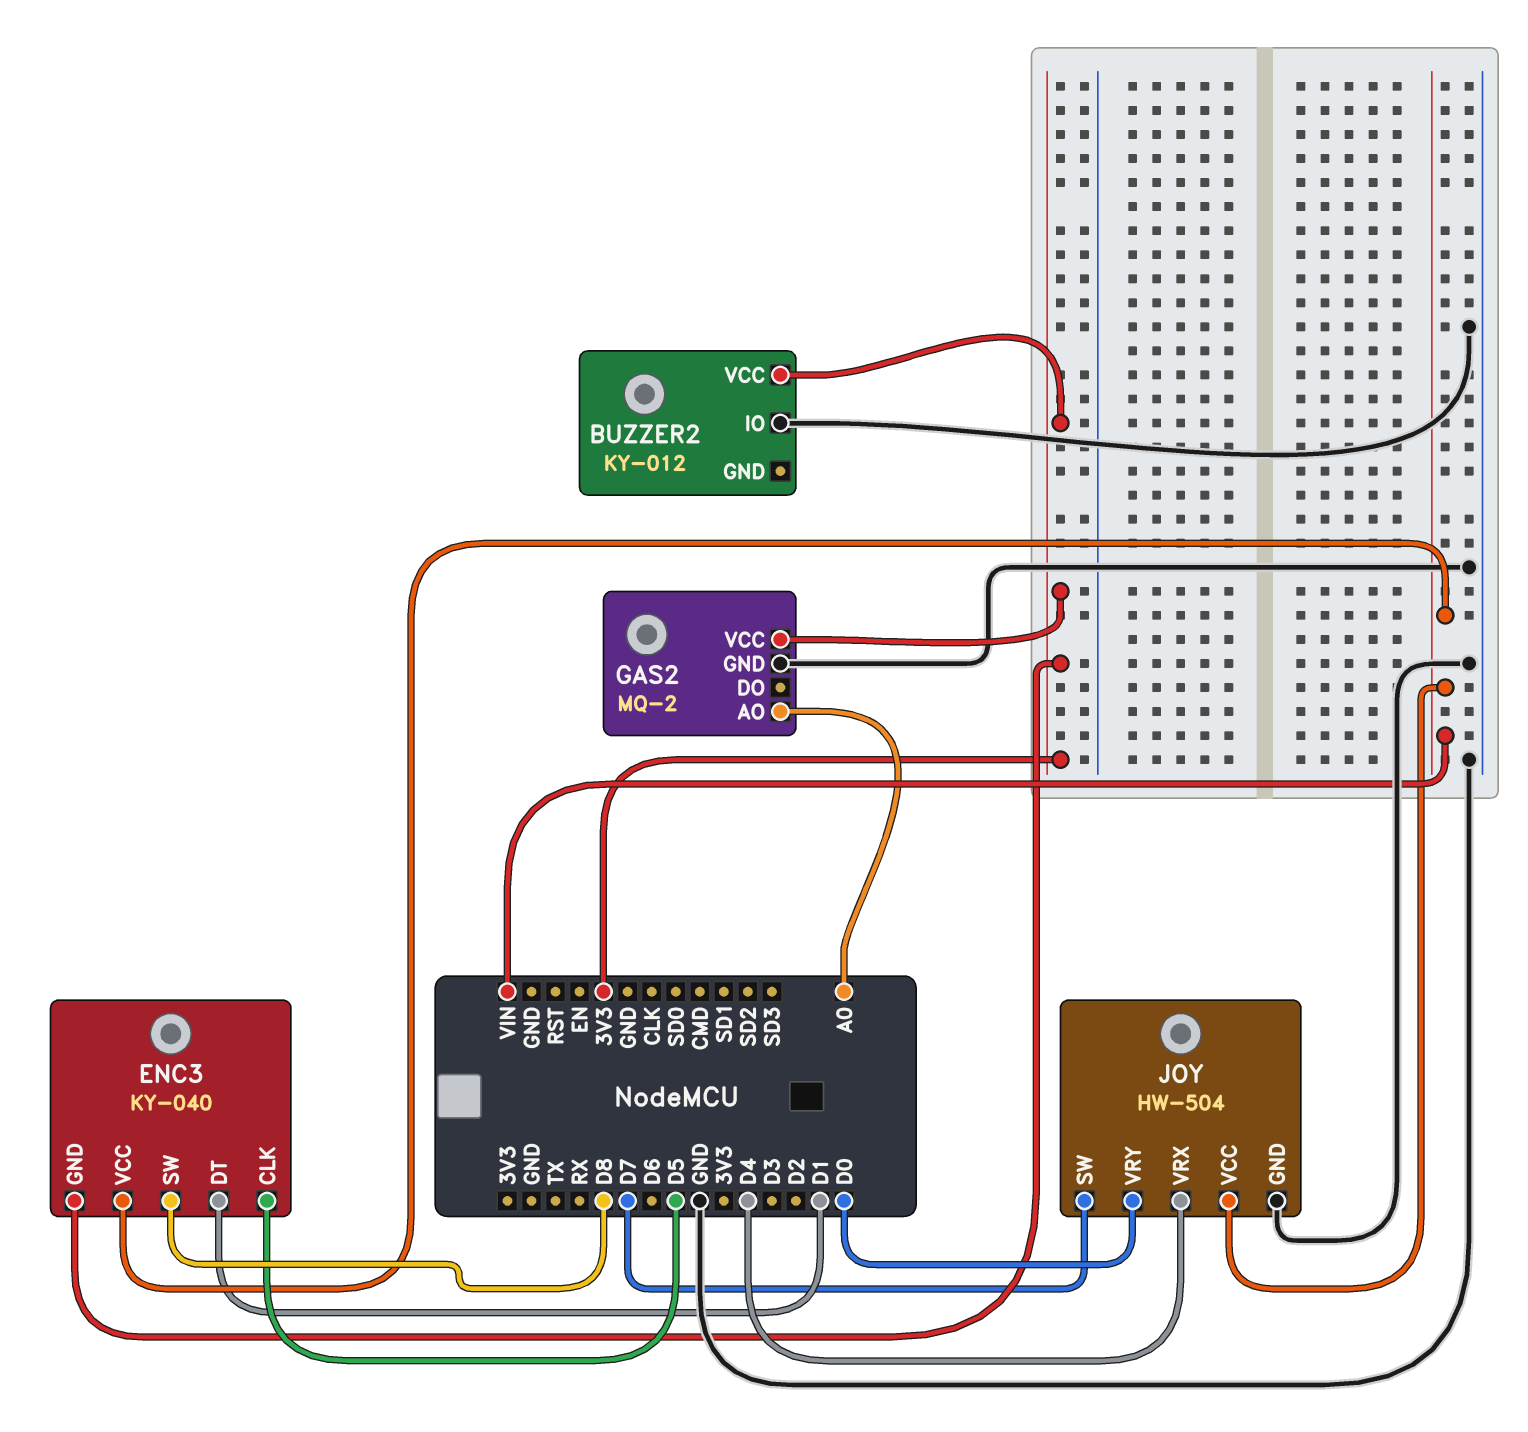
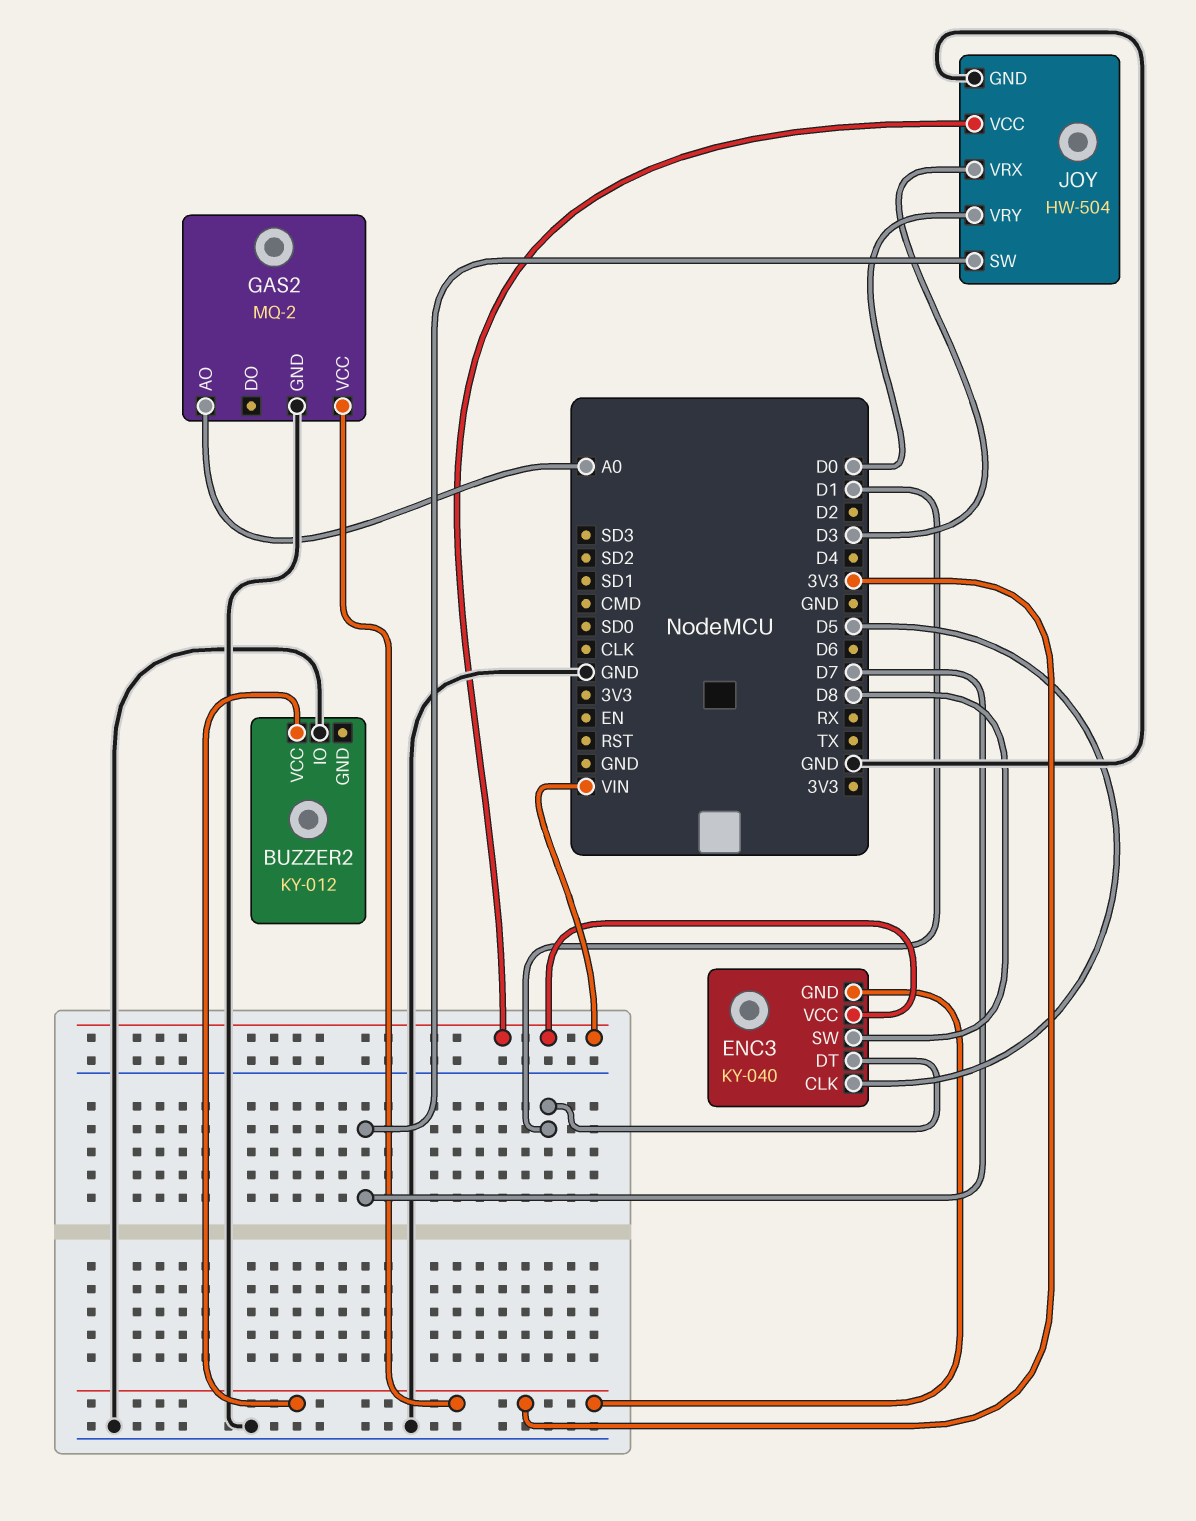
JOY pin VRX: D4 -> D3

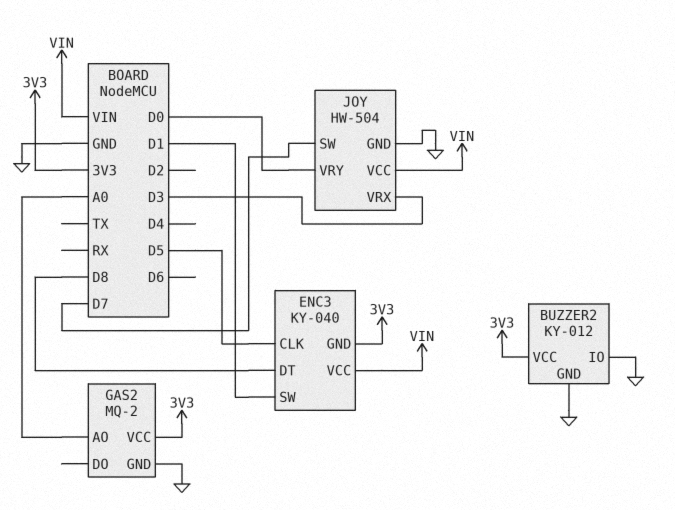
BUZZER2 pin GND: none -> GND
ENC3 pin DT: D1 -> D8
ENC3 pin SW: D8 -> D1

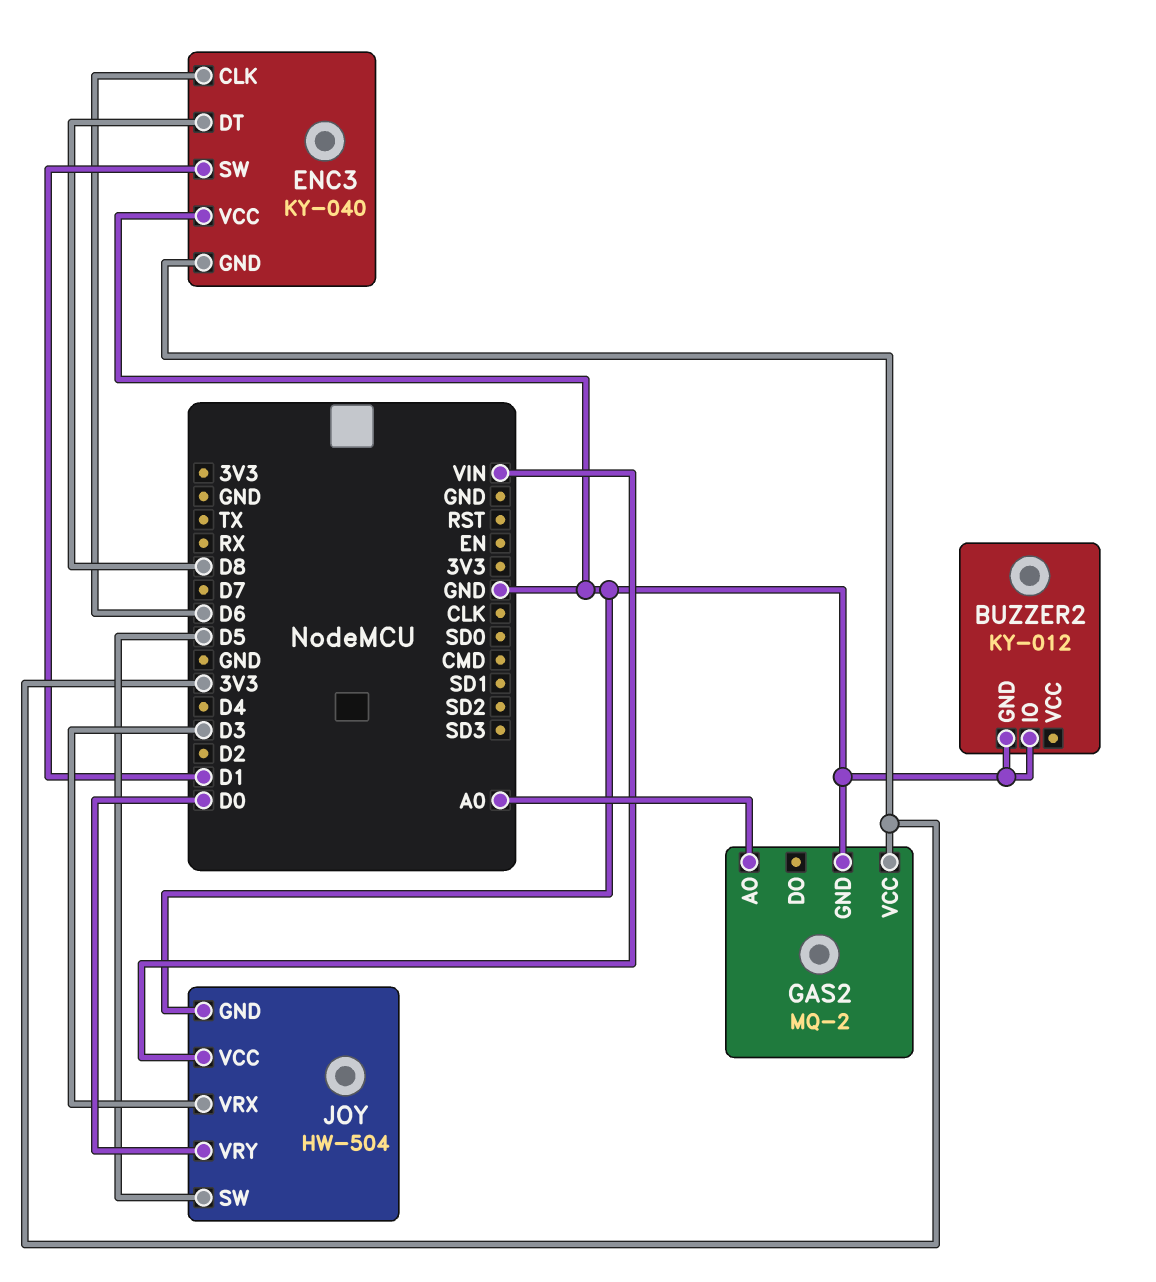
BUZZER2 pin VCC: 3V3 -> none
ENC3 pin CLK: D5 -> D6
ENC3 pin VCC: VIN -> GND
JOY pin SW: D7 -> D5

